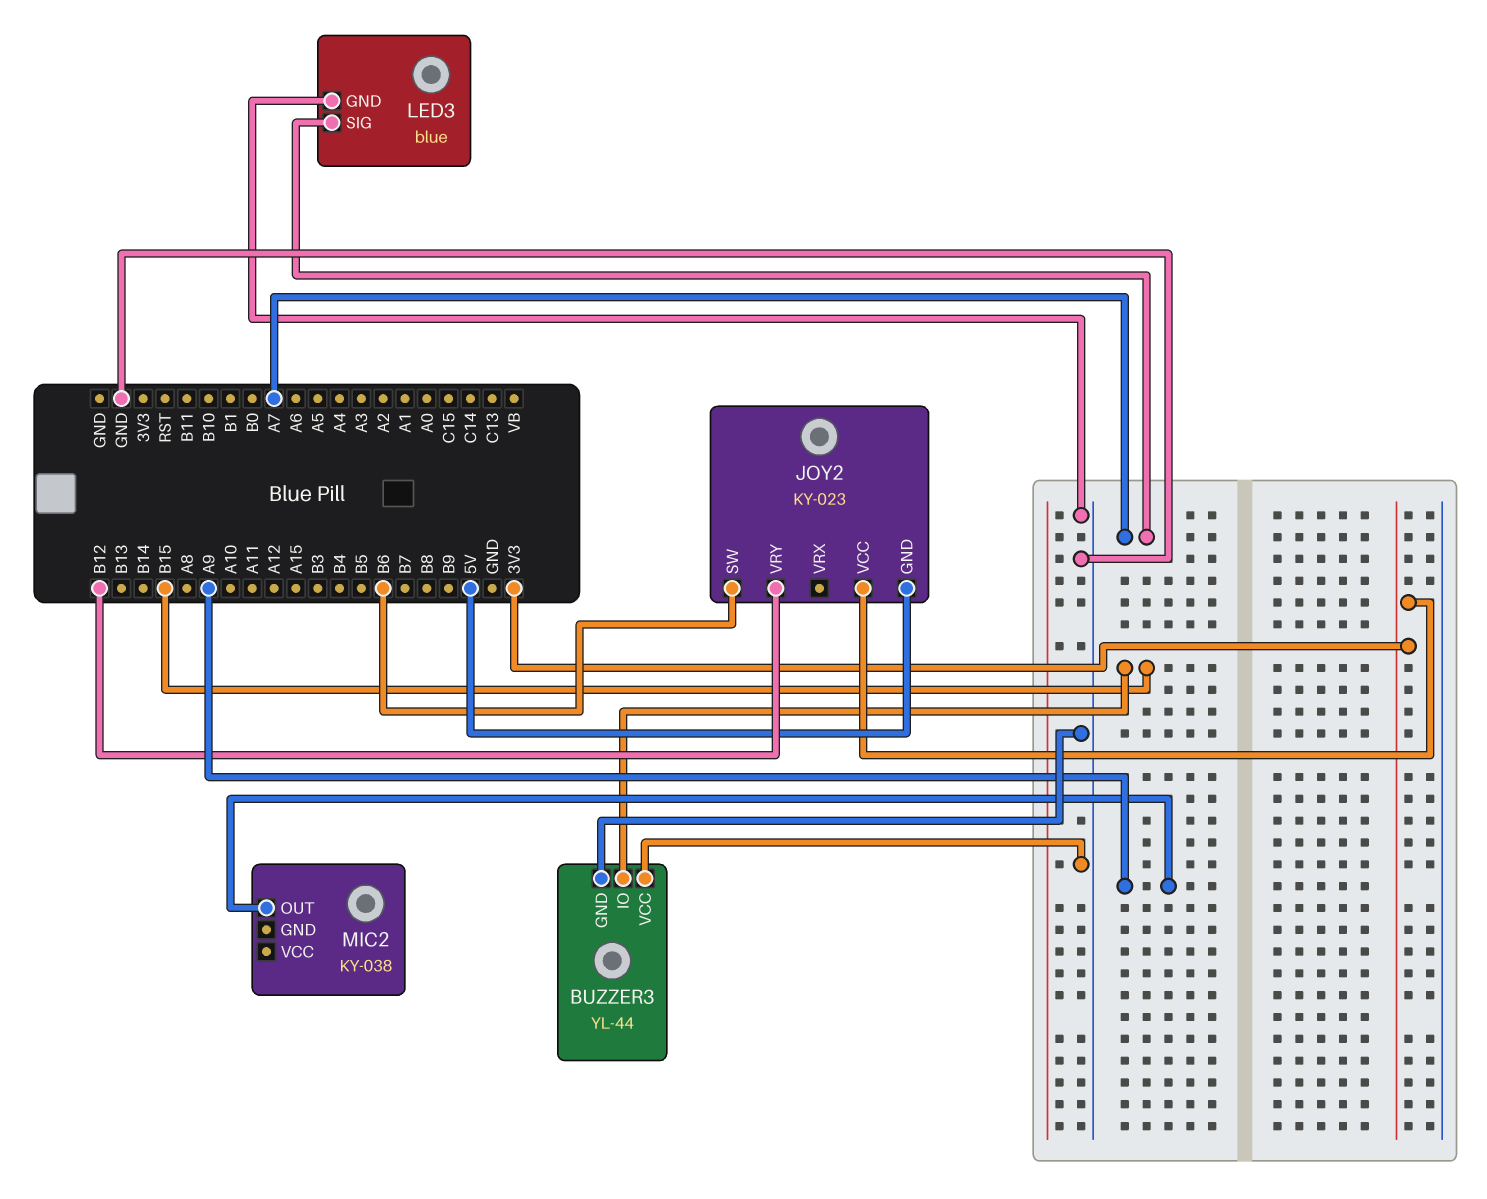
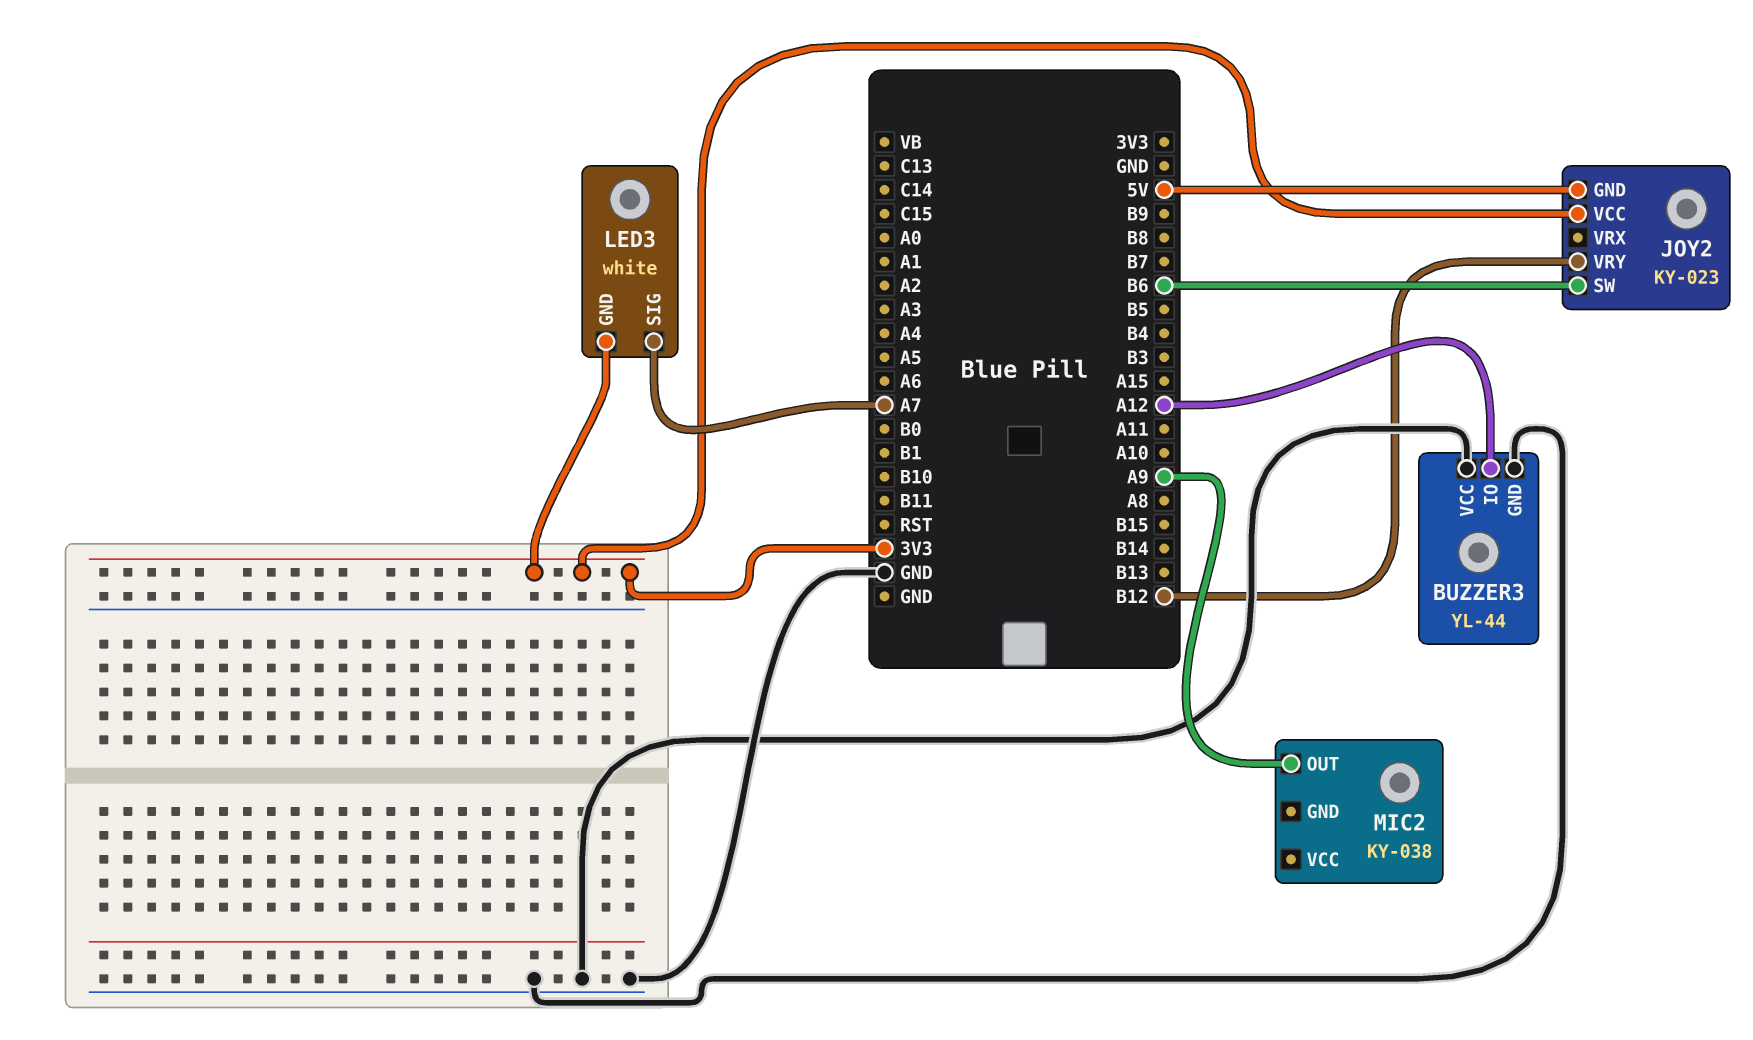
BUZZER3 pin IO: B15 -> A12
LED3: blue -> white
LED3 pin GND: GND -> 3V3

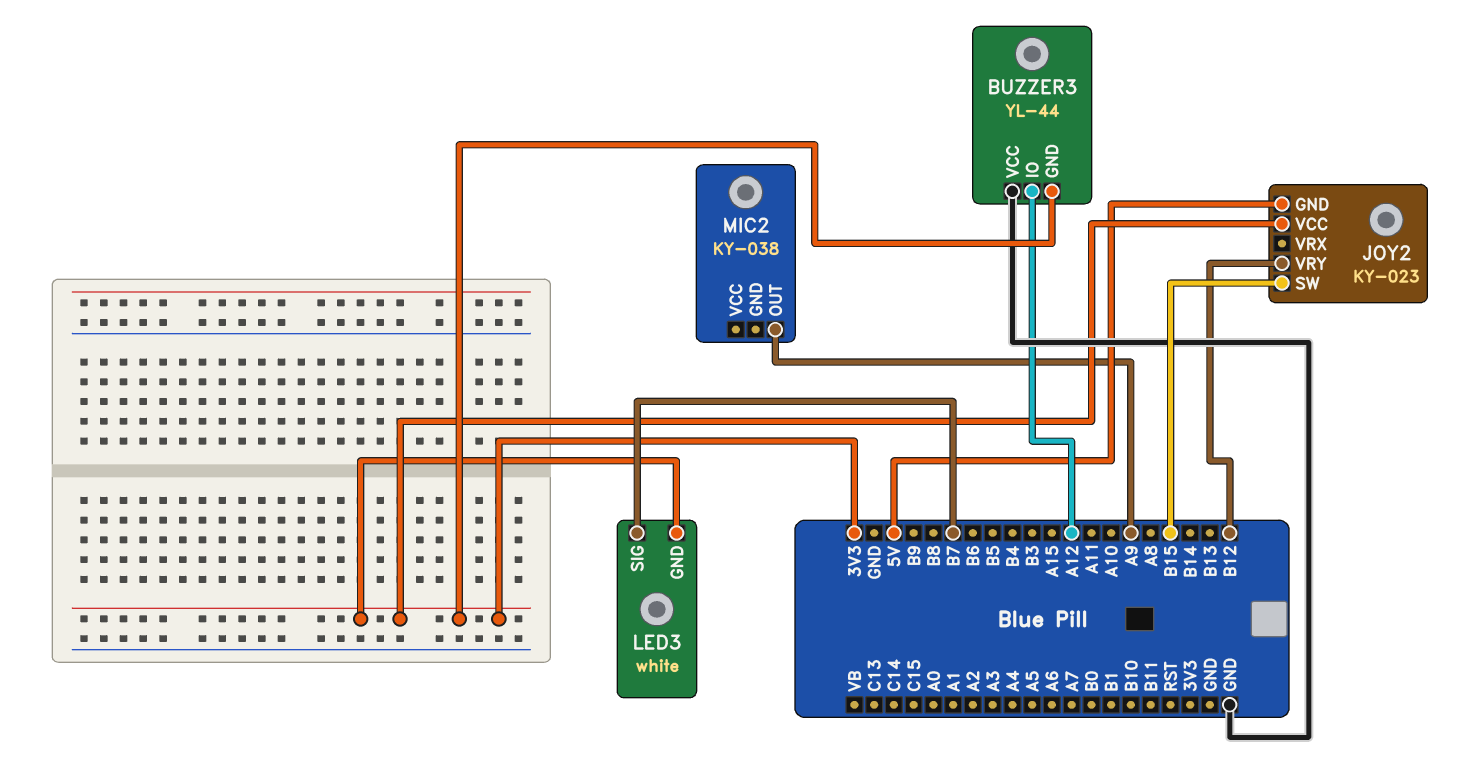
BUZZER3 pin GND: GND -> 3V3
JOY2 pin SW: B6 -> B15
LED3 pin SIG: A7 -> B7

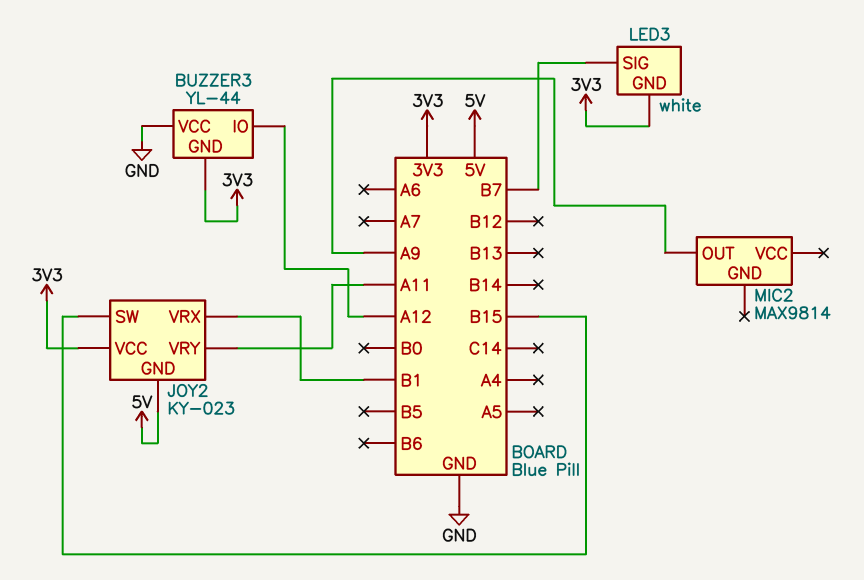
JOY2 pin VRX: none -> B1
JOY2 pin VRY: B12 -> A11
MIC2: KY-038 -> MAX9814

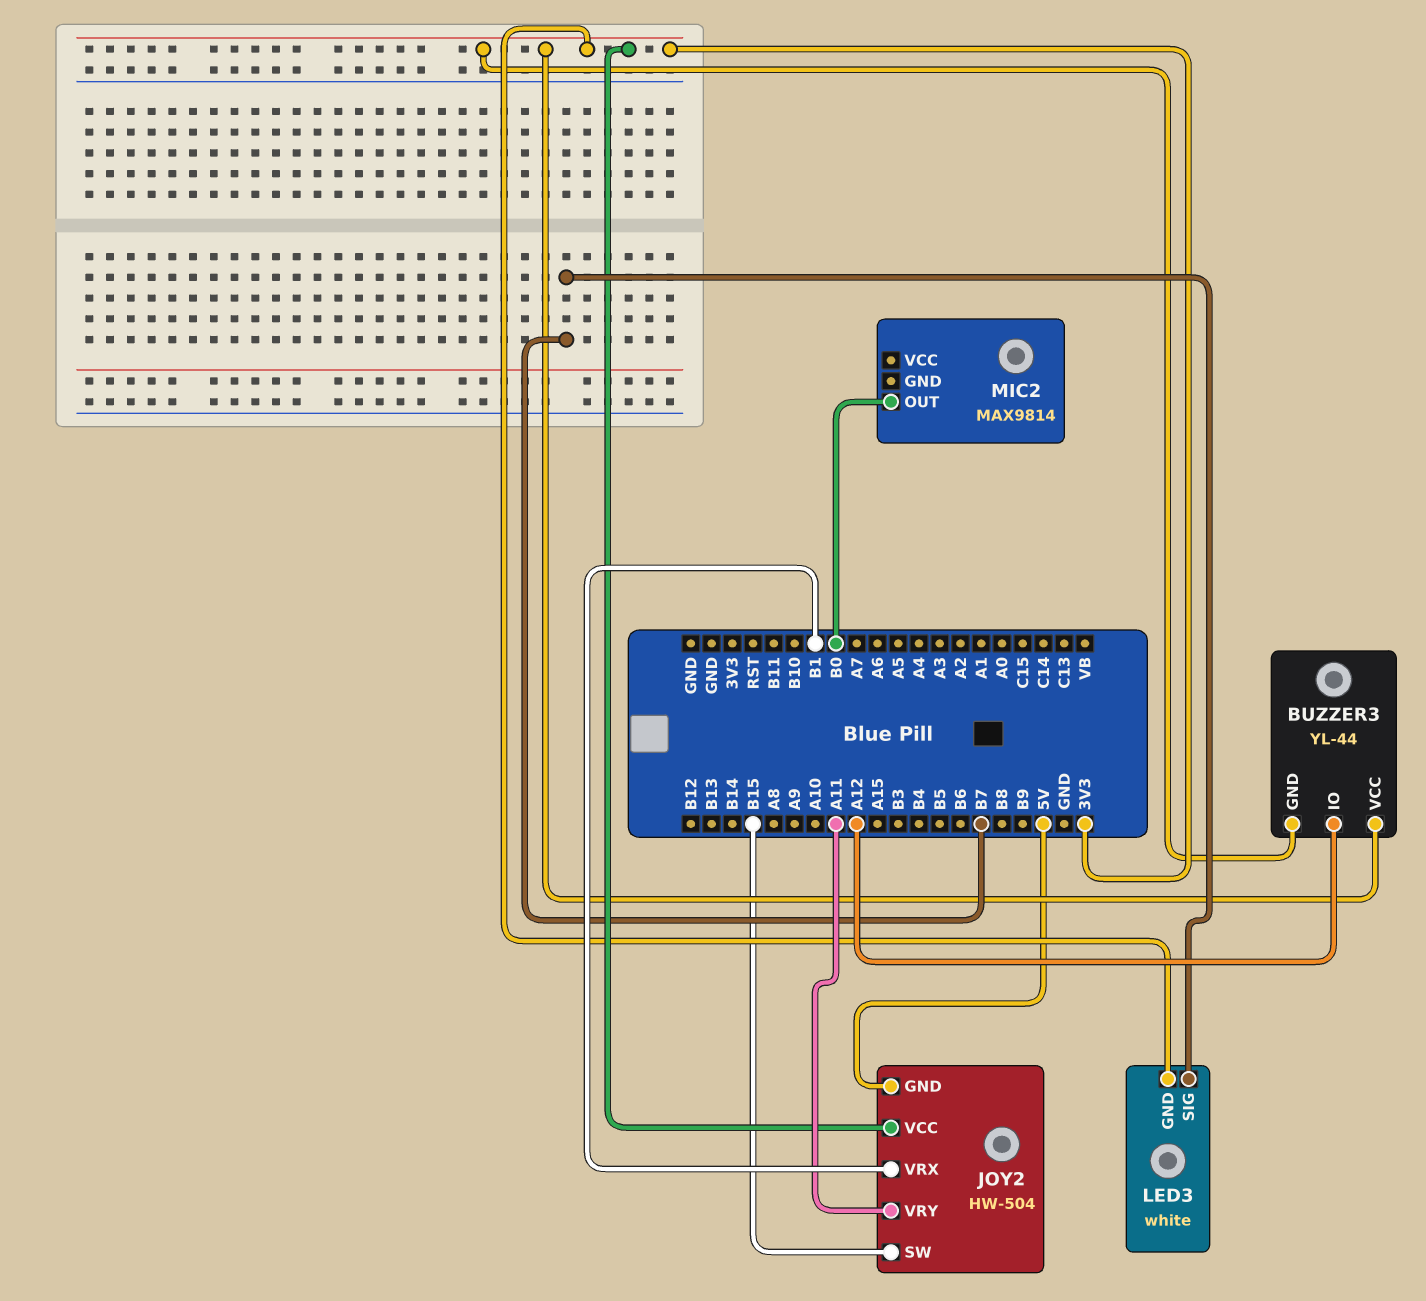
BUZZER3 pin VCC: GND -> 3V3
JOY2: KY-023 -> HW-504
MIC2 pin OUT: A9 -> B0

